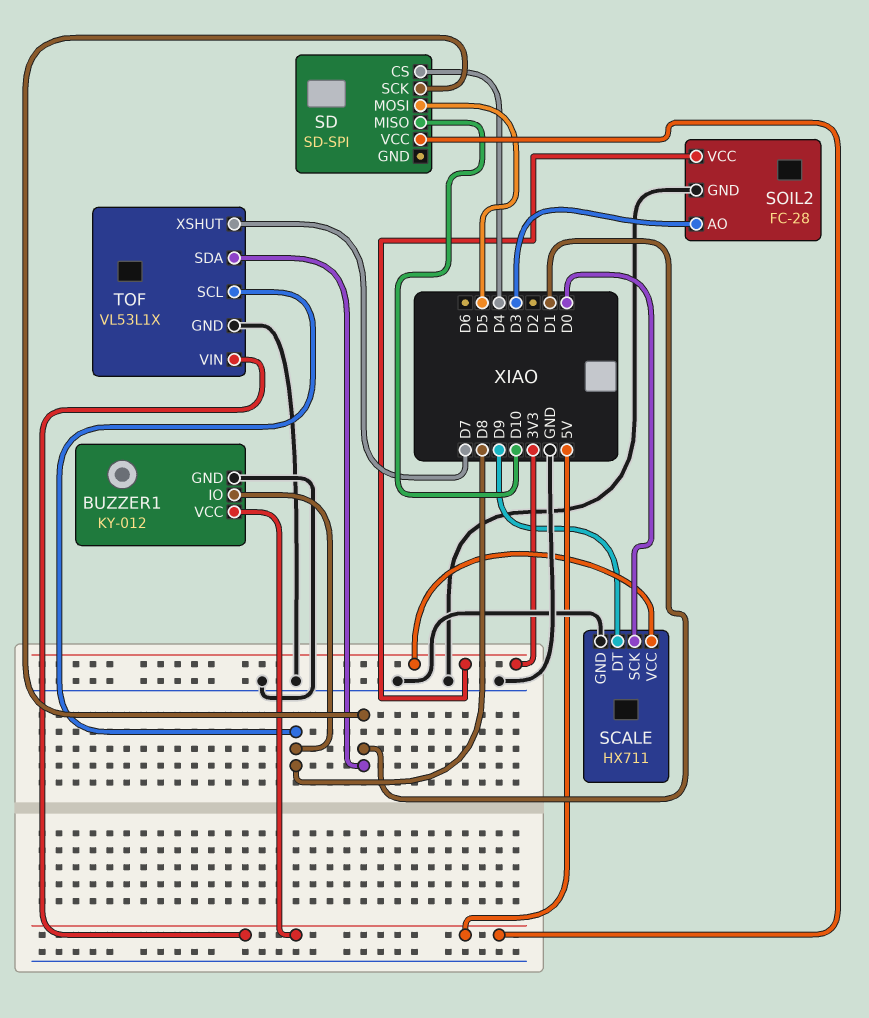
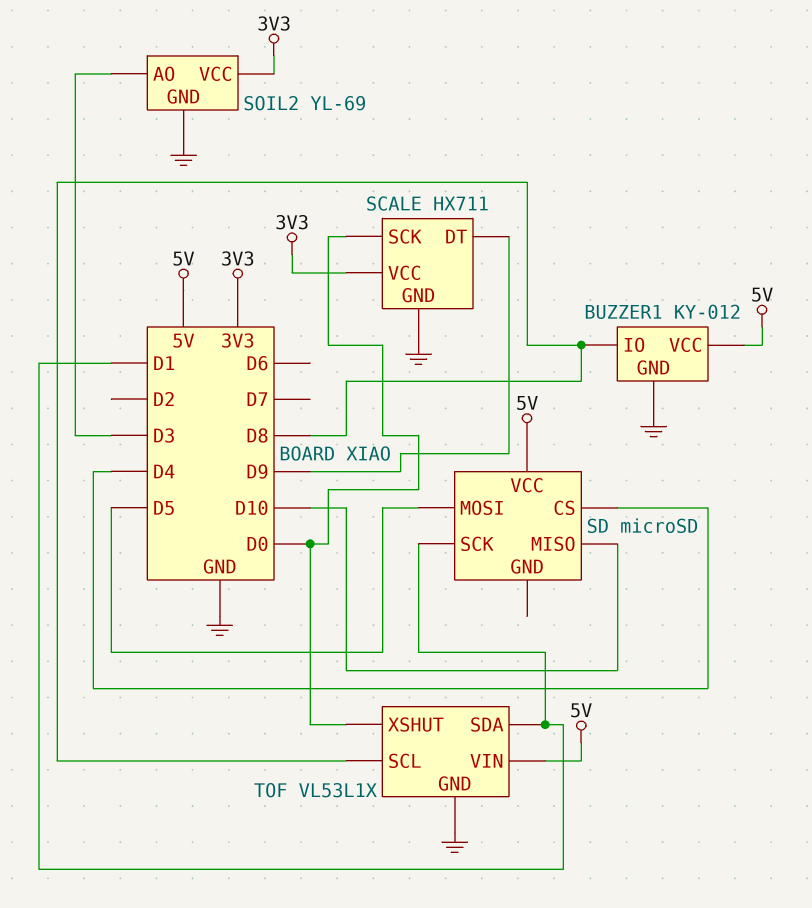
SD: SD-SPI -> microSD
SOIL2: FC-28 -> YL-69
TOF pin XSHUT: D7 -> D0

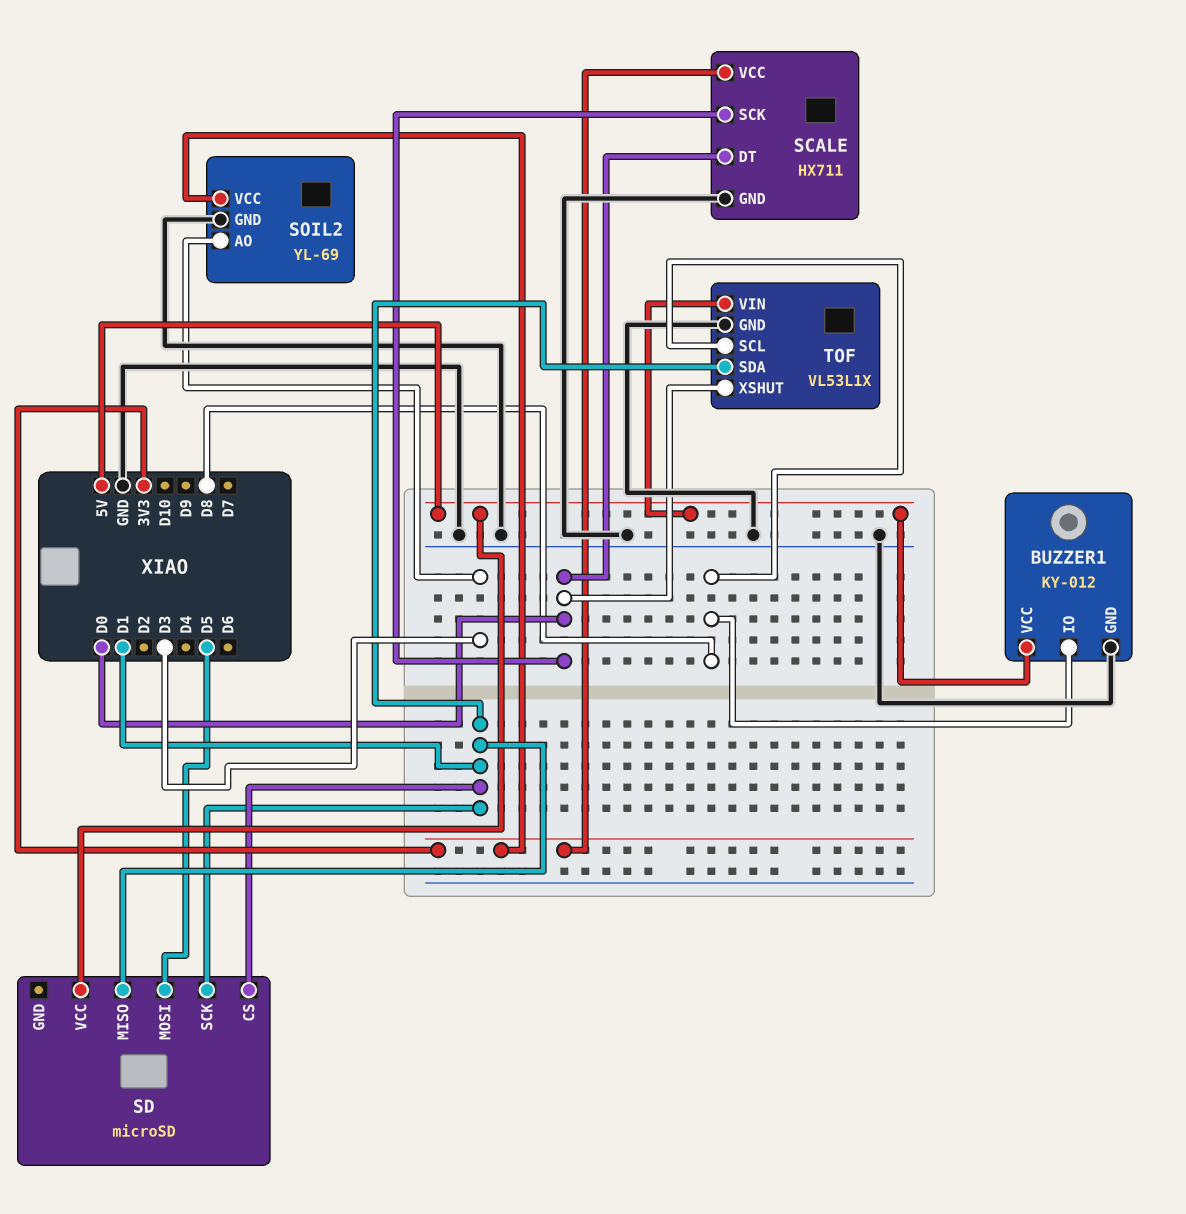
SCALE pin DT: D9 -> D0
SD pin CS: D4 -> D1
SD pin MISO: D10 -> D1

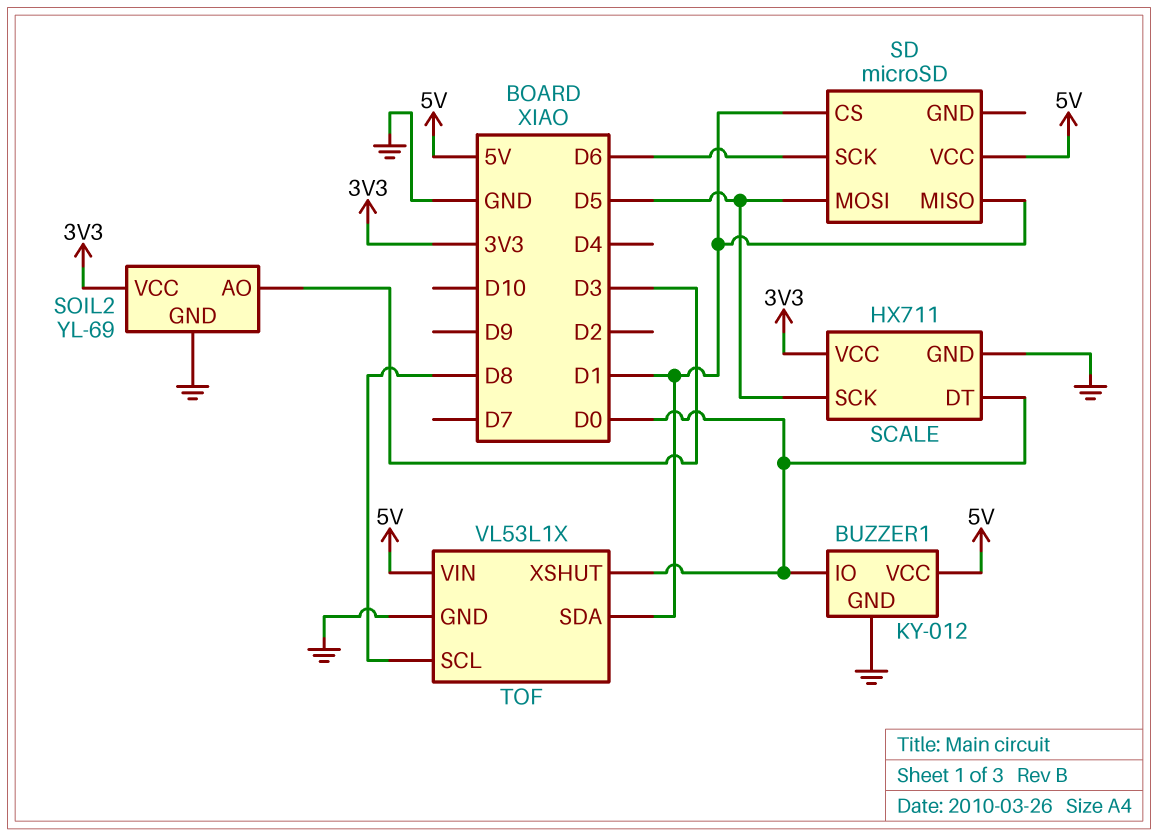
BUZZER1 pin IO: D8 -> D0
SCALE pin SCK: D0 -> D5
SD pin SCK: D1 -> D6

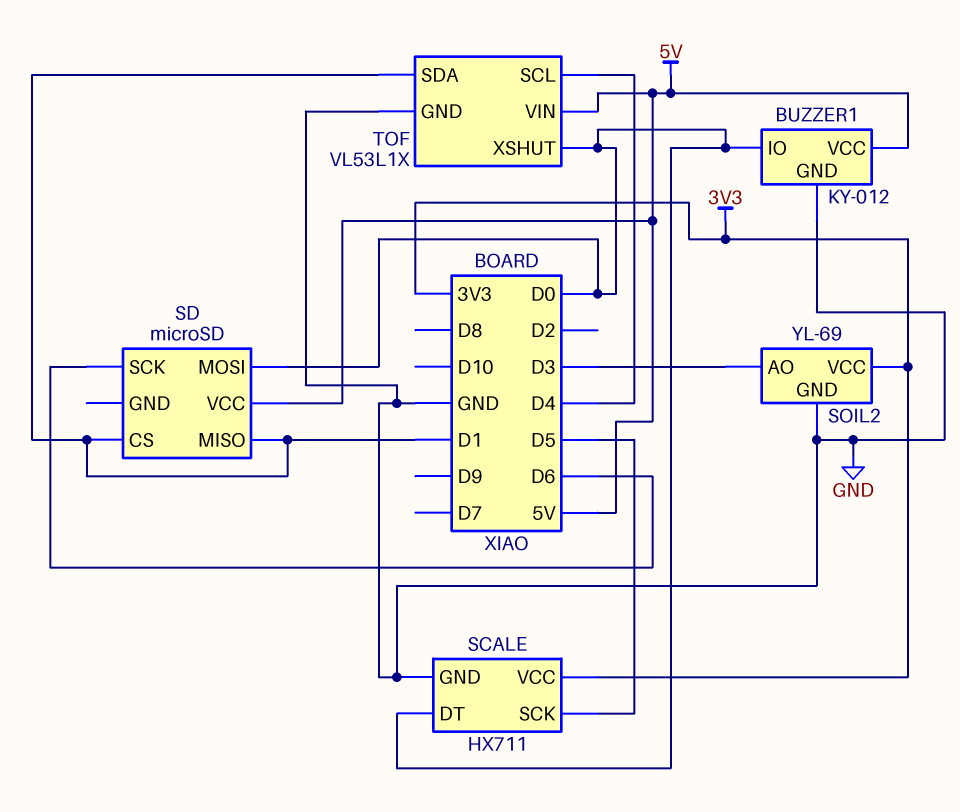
SD pin MOSI: D5 -> D0
TOF pin SCL: D8 -> D4

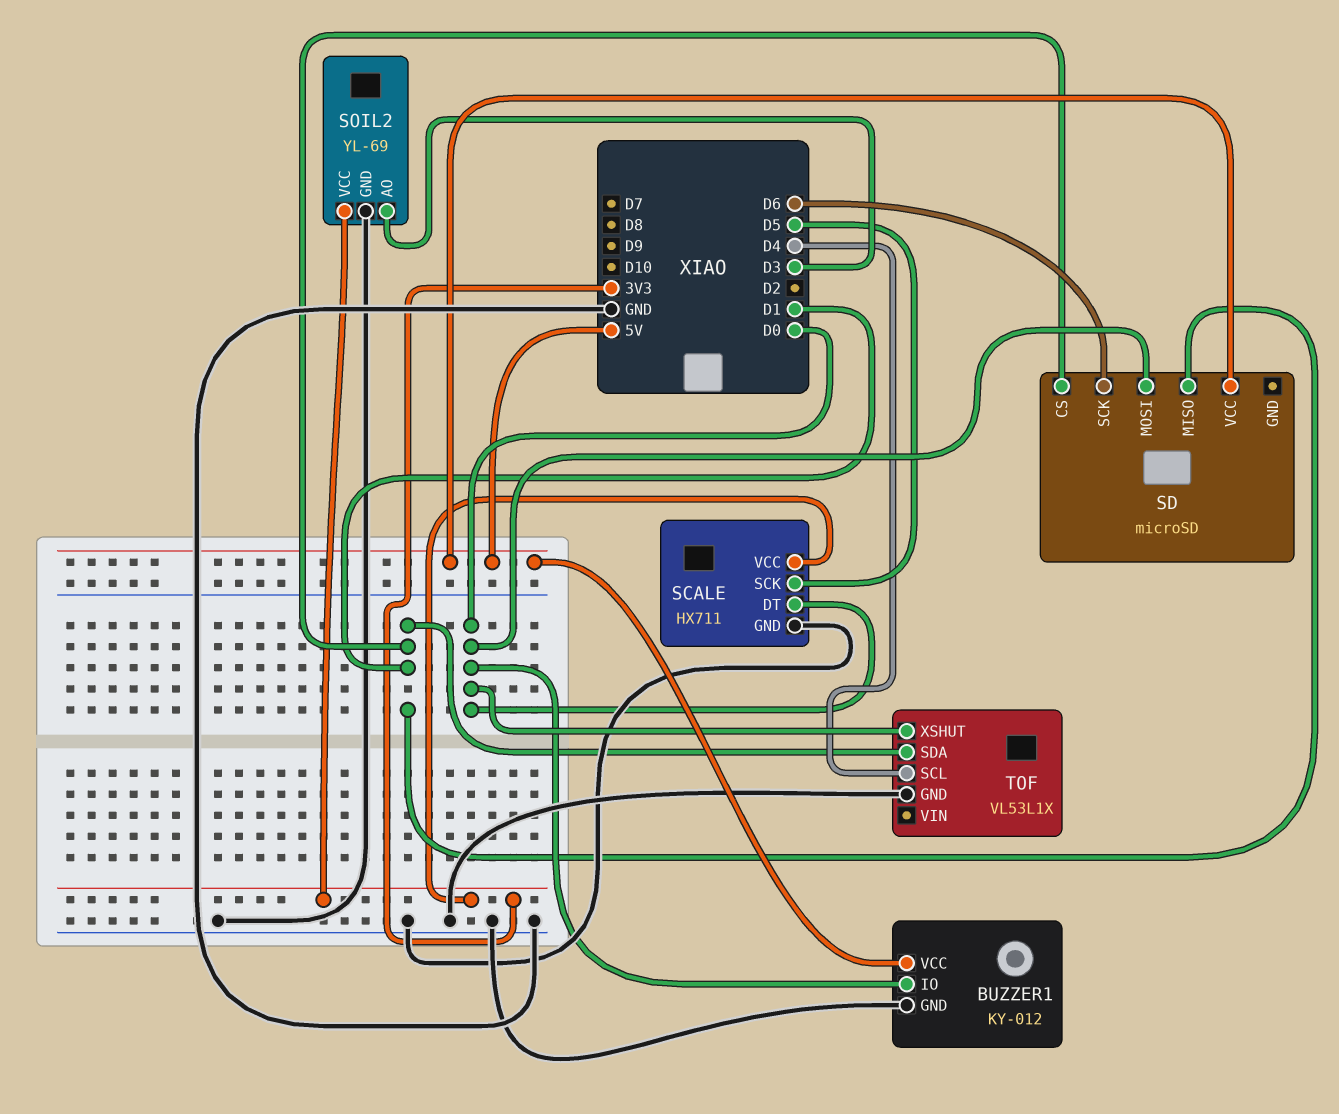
TOF pin VIN: 5V -> none

